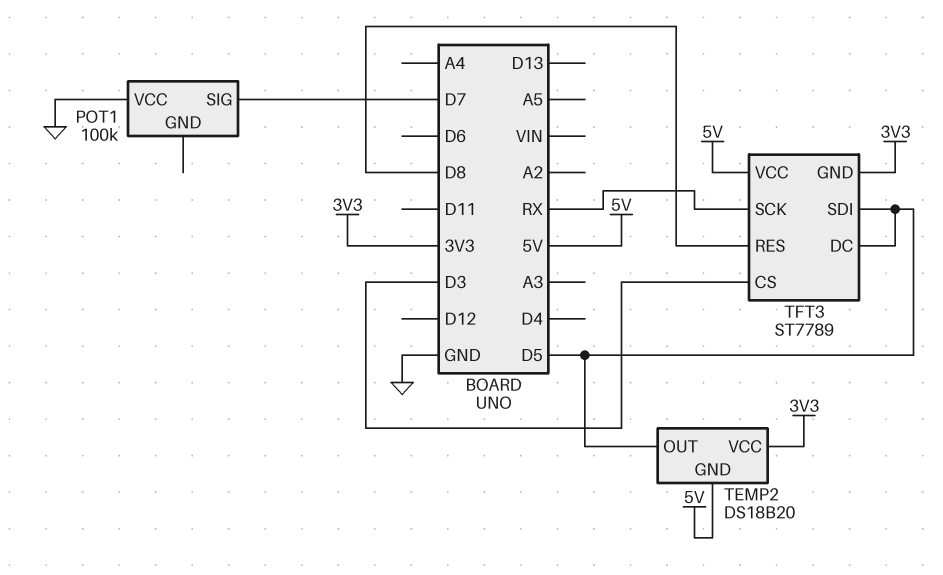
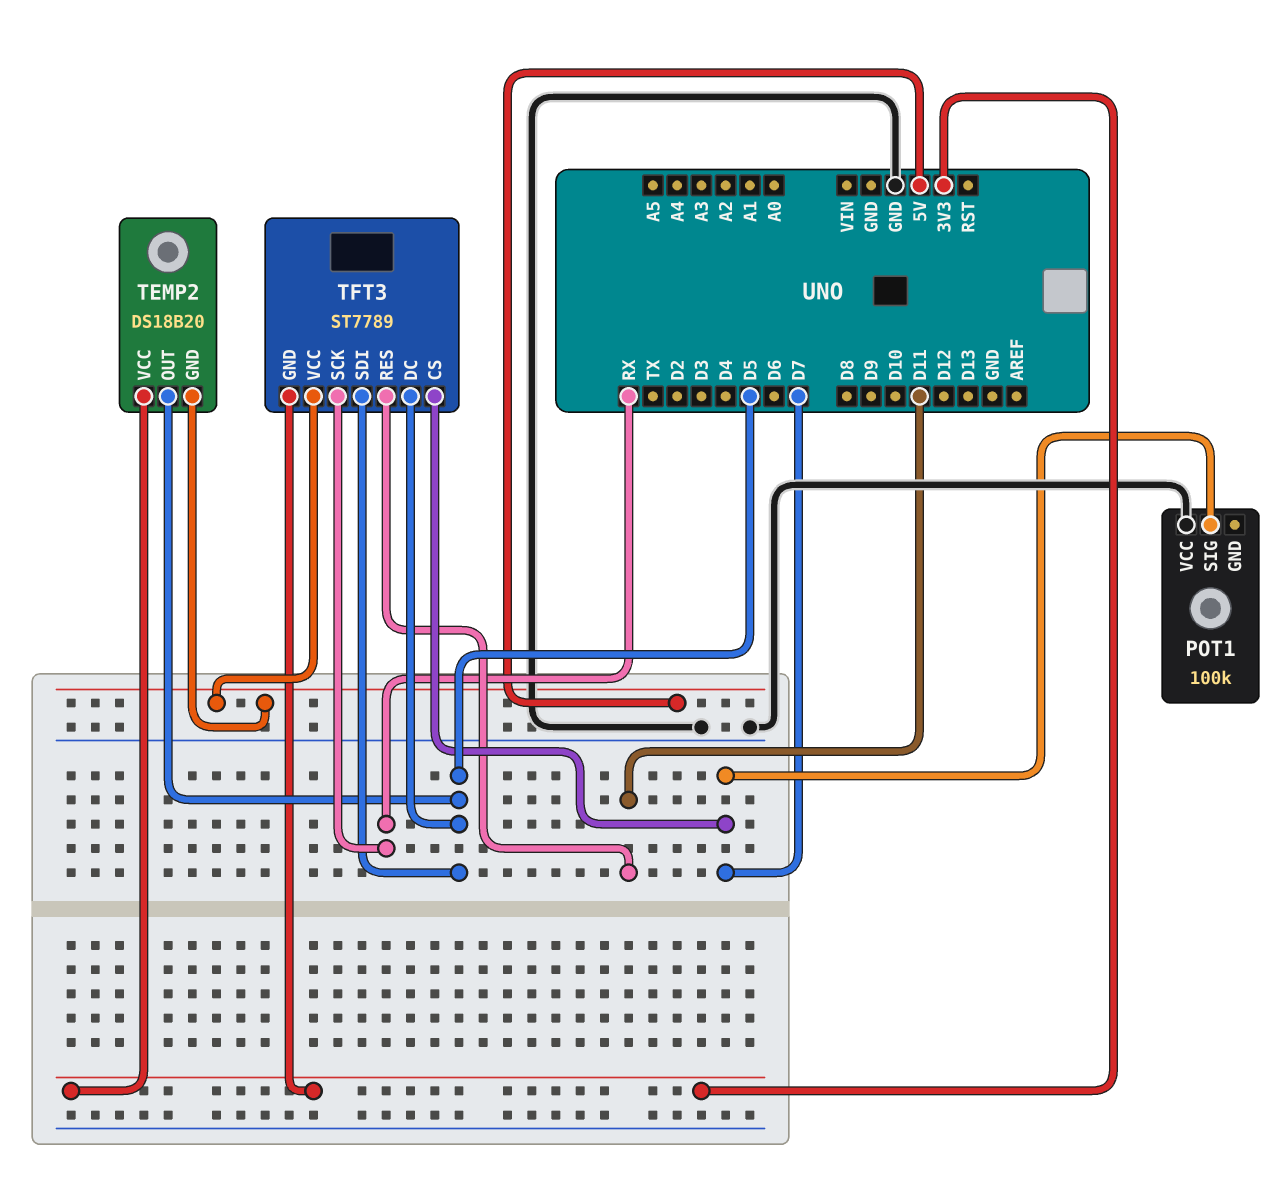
TFT3 pin CS: D3 -> D7
TFT3 pin RES: D8 -> D11

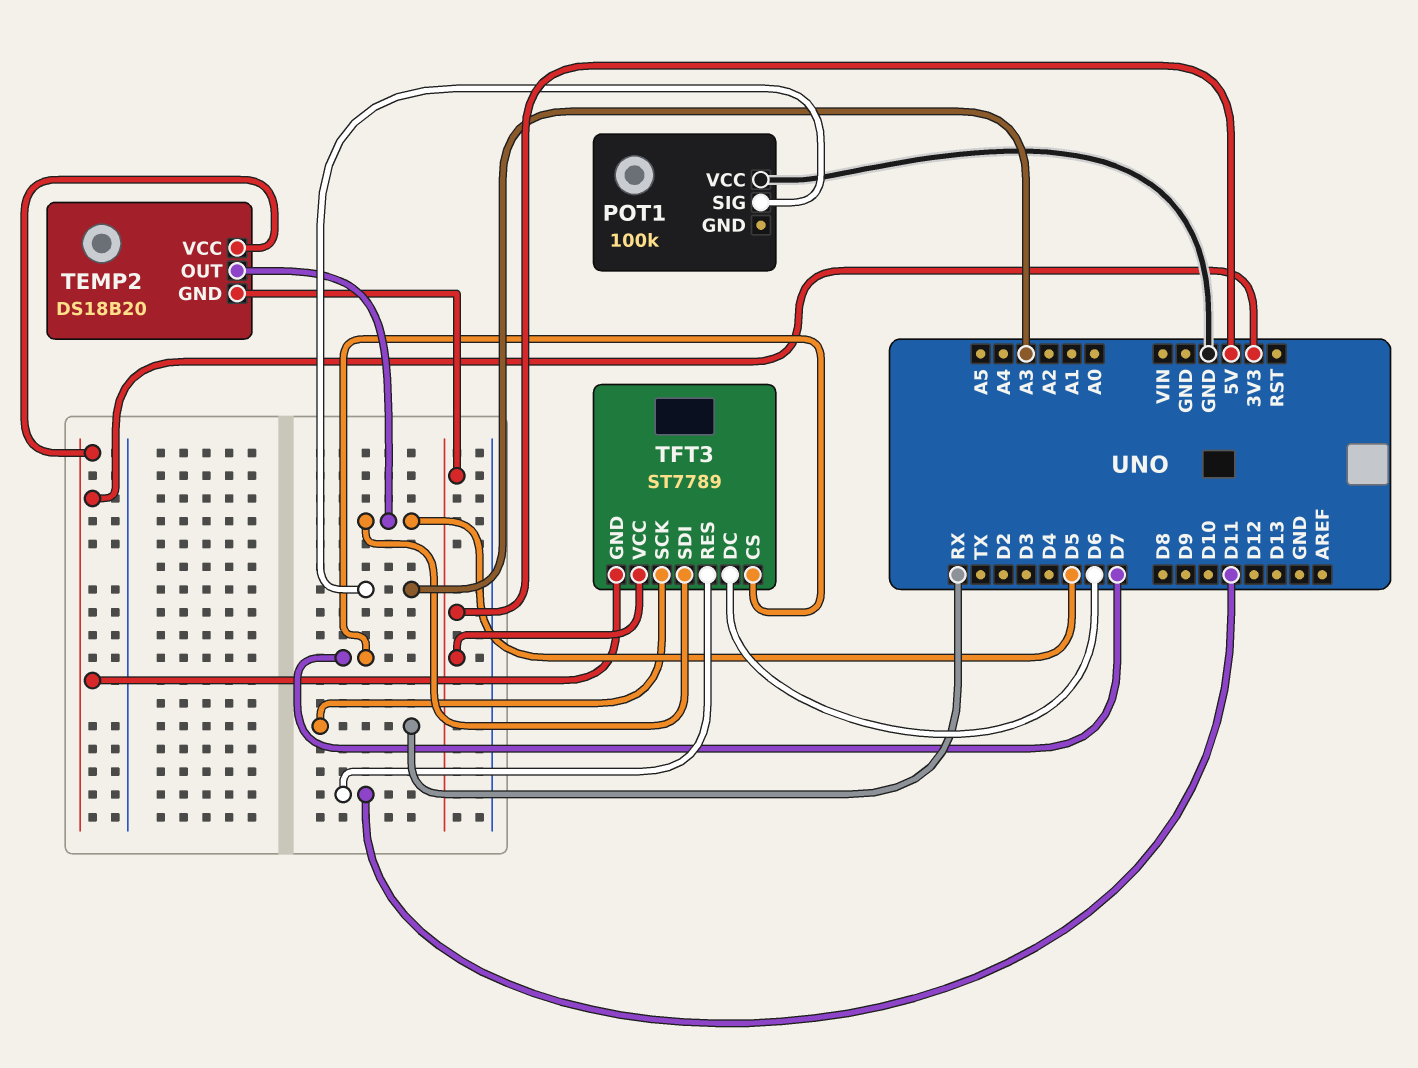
POT1 pin SIG: D7 -> A3
TFT3 pin DC: D5 -> D6

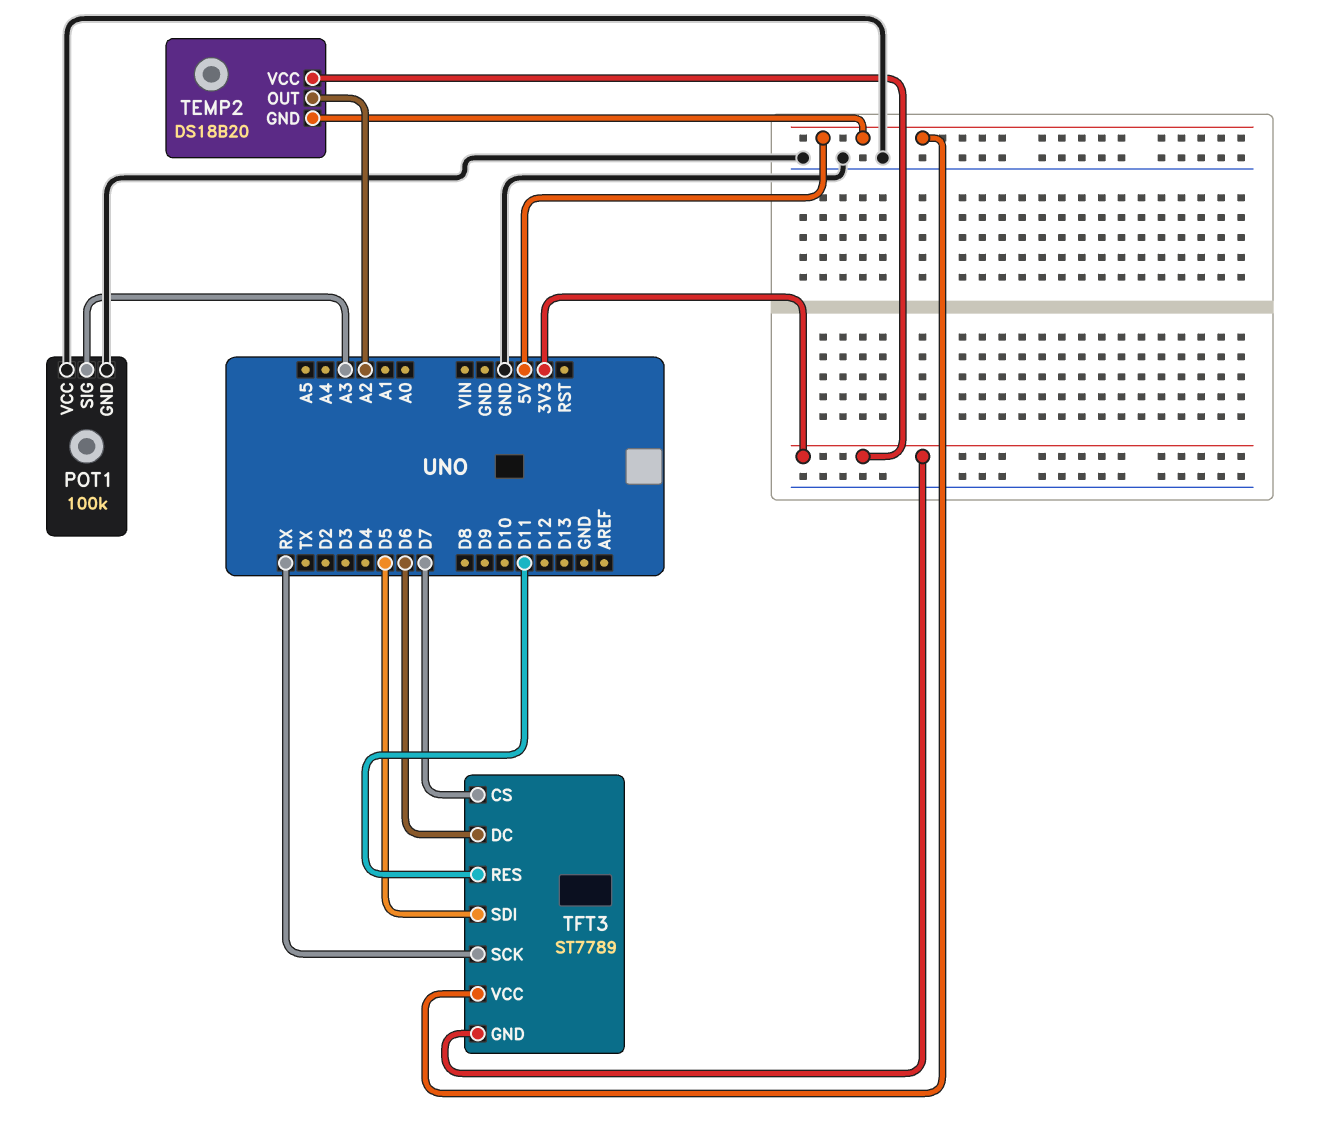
POT1 pin GND: none -> GND
TEMP2 pin OUT: D5 -> A2

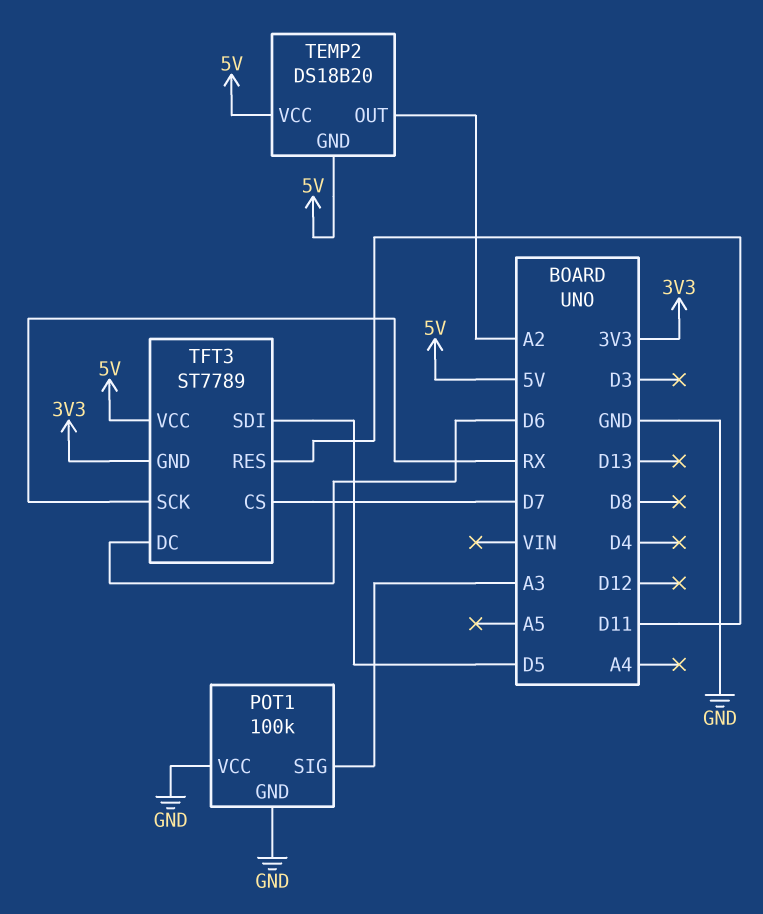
TEMP2 pin VCC: 3V3 -> 5V

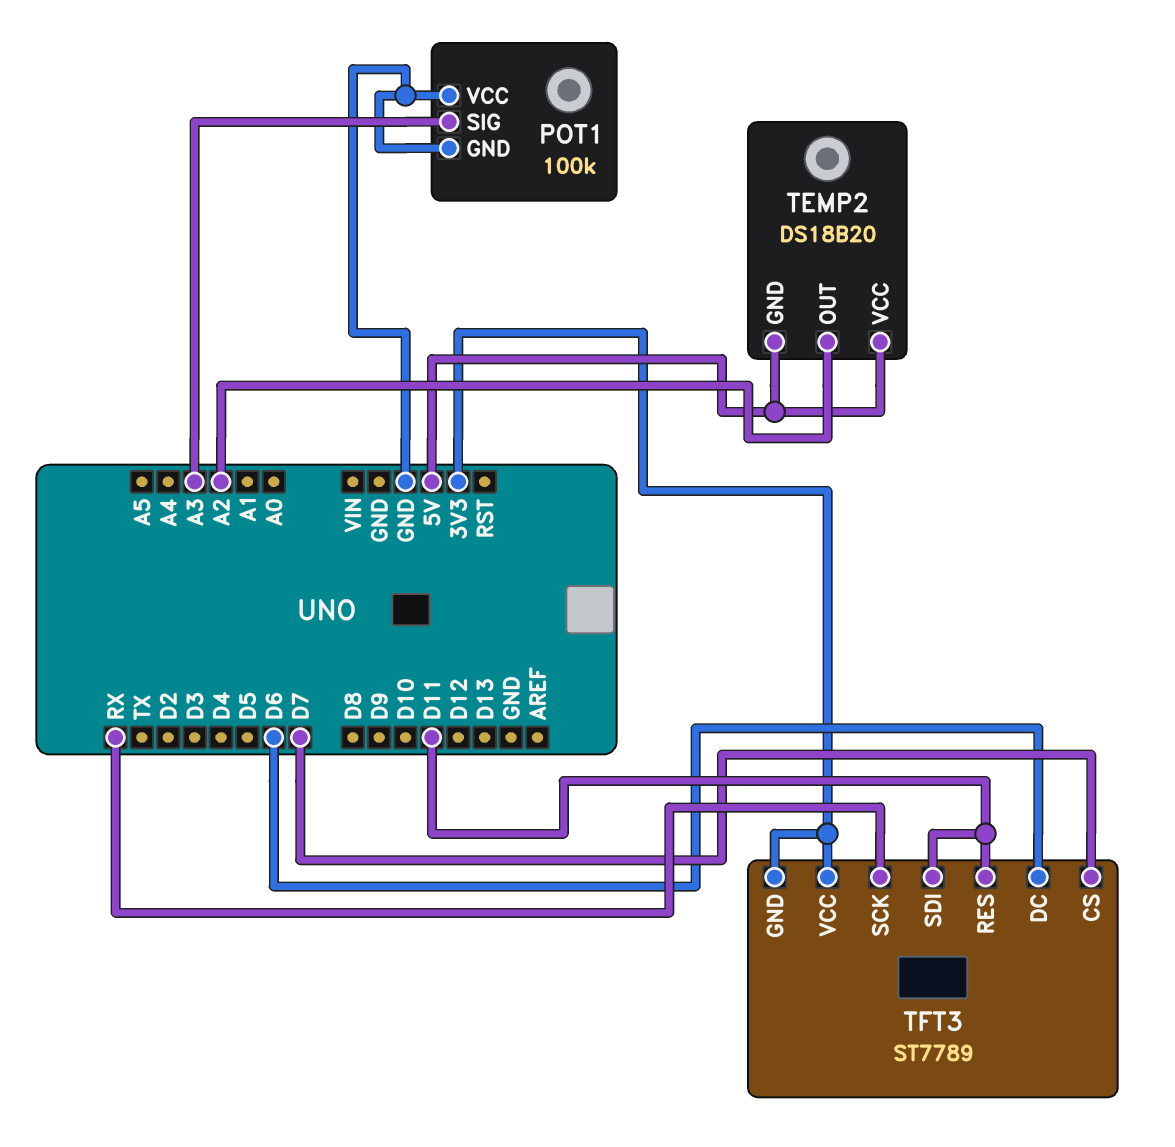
TFT3 pin SDI: D5 -> D11
TFT3 pin VCC: 5V -> 3V3

